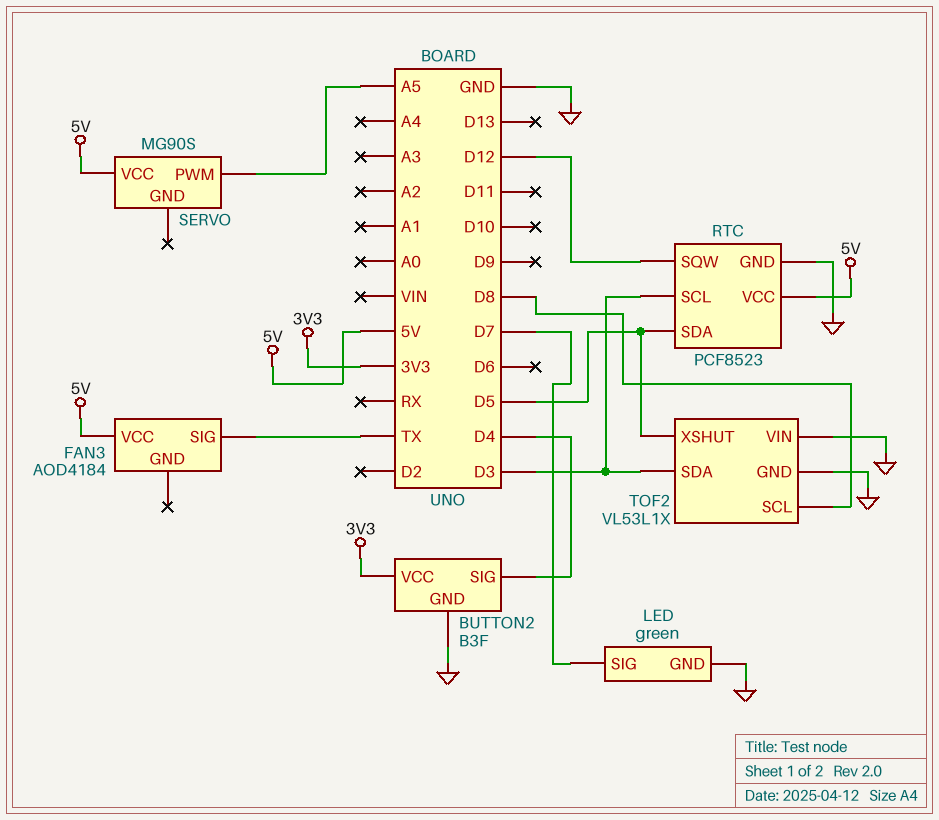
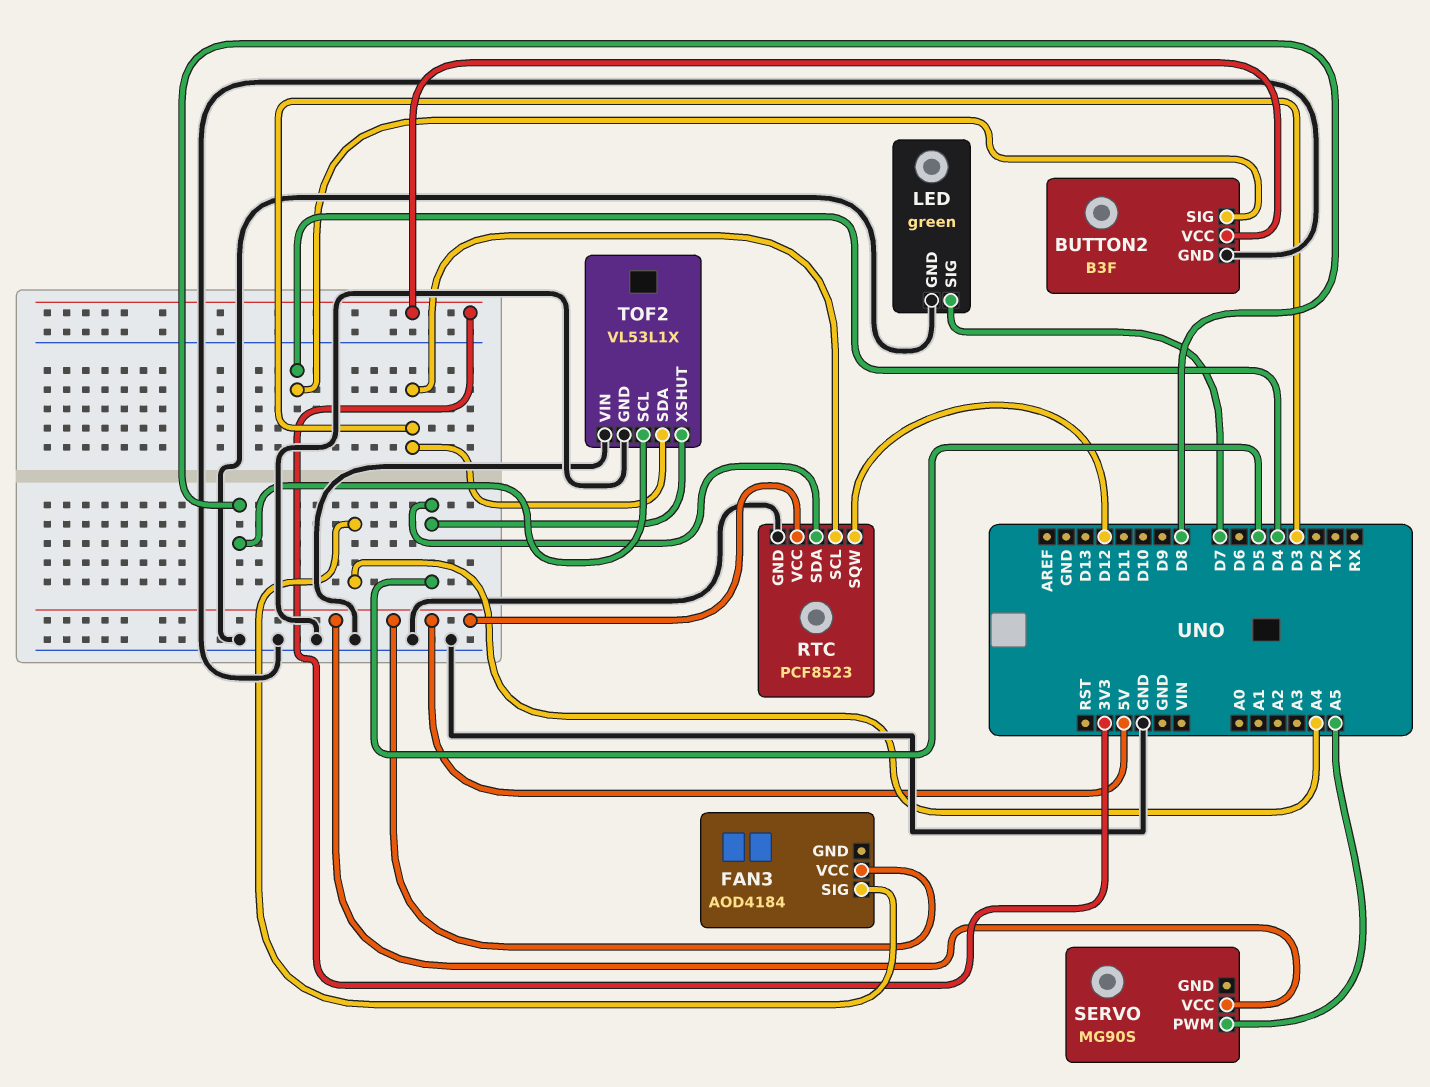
FAN3 pin SIG: TX -> A4

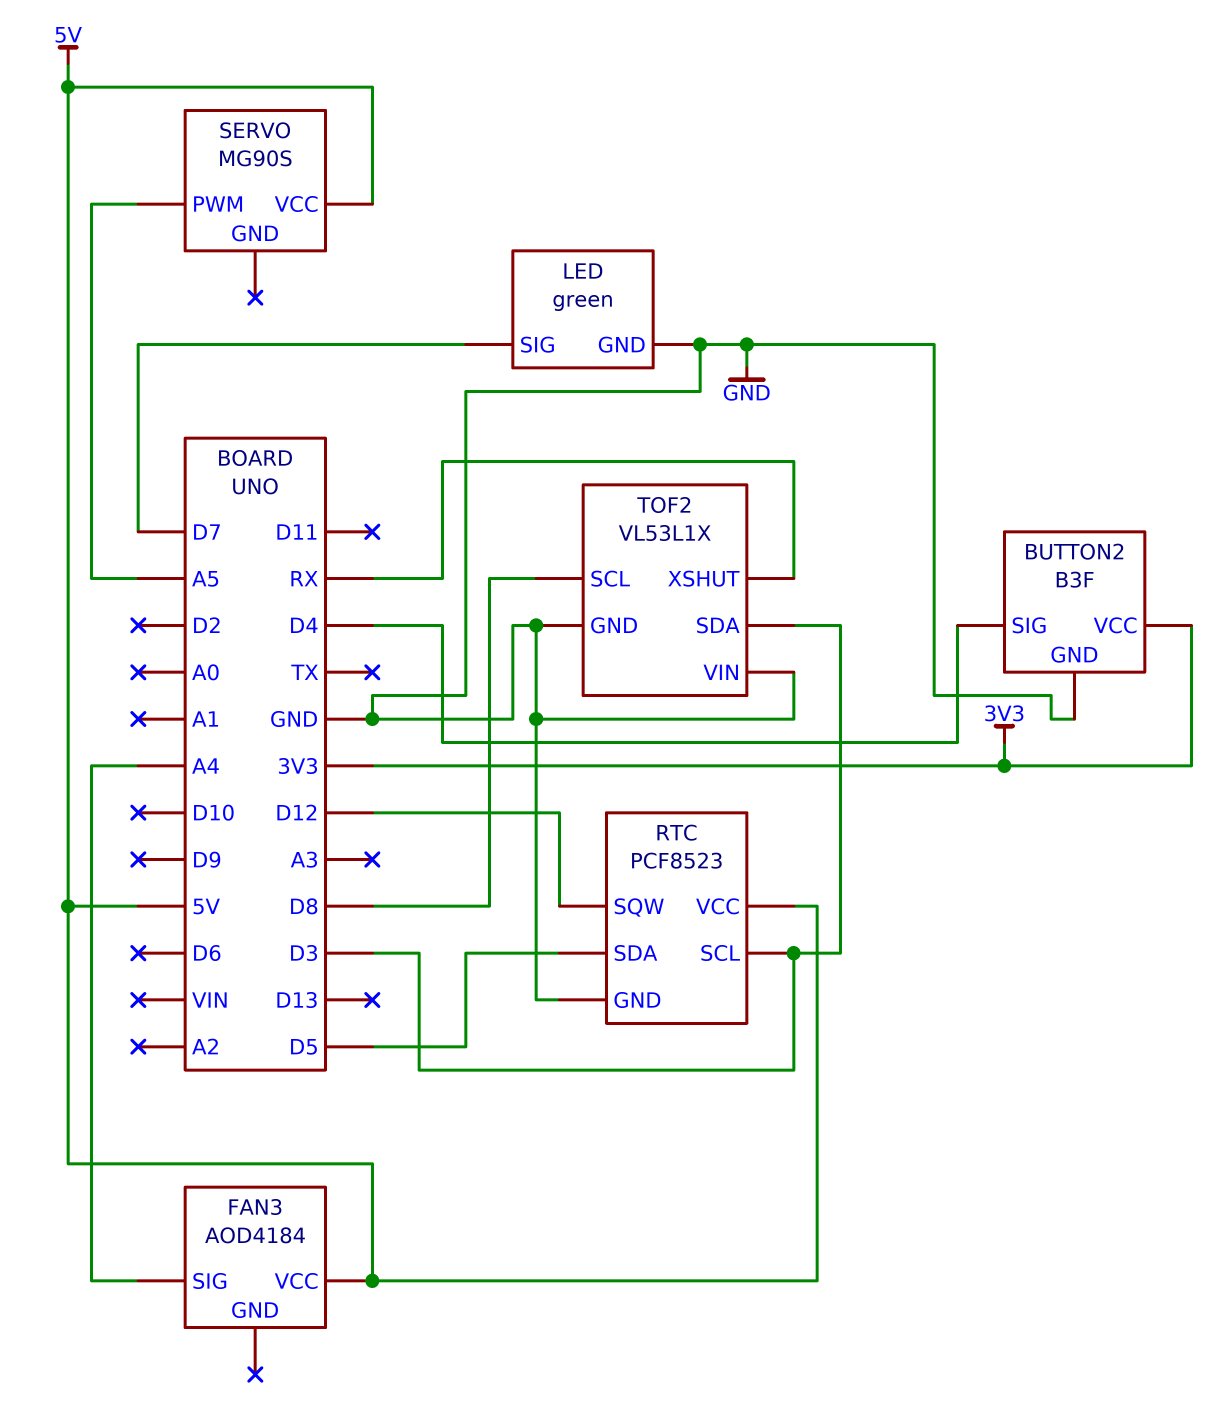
TOF2 pin XSHUT: D5 -> RX

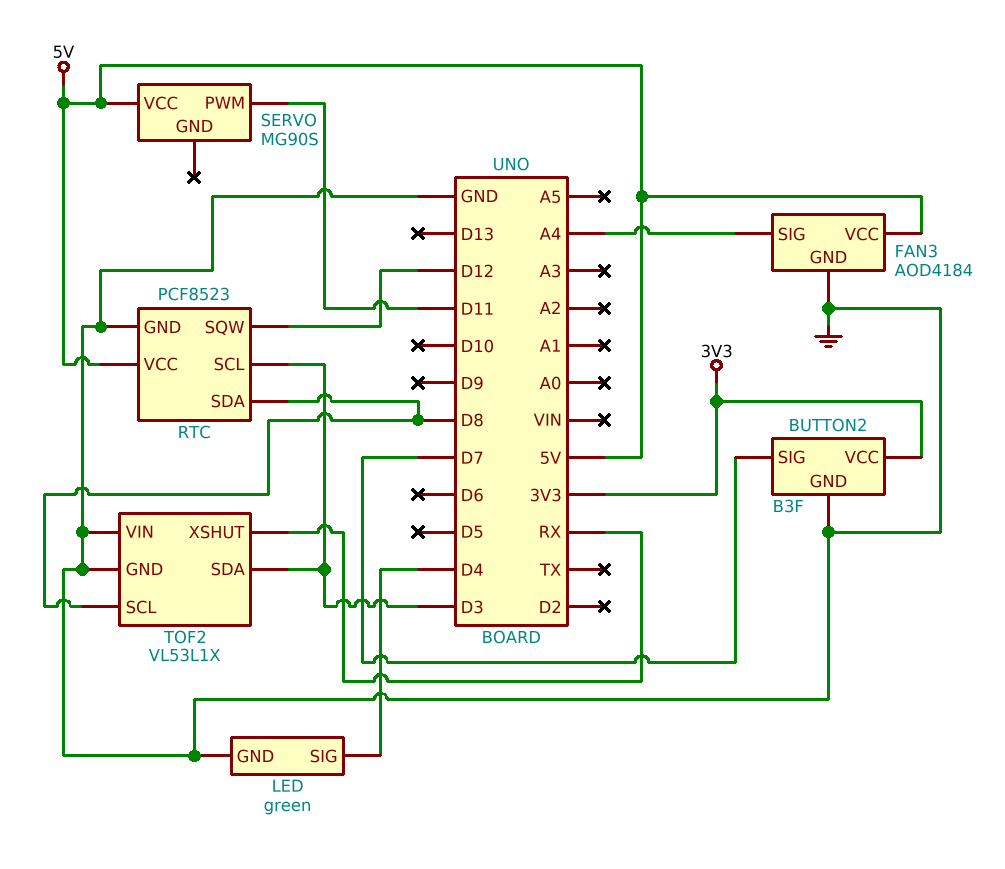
BUTTON2 pin SIG: D4 -> D7
FAN3 pin GND: none -> GND
LED pin SIG: D7 -> D4
RTC pin SDA: D5 -> D8
SERVO pin PWM: A5 -> D11

